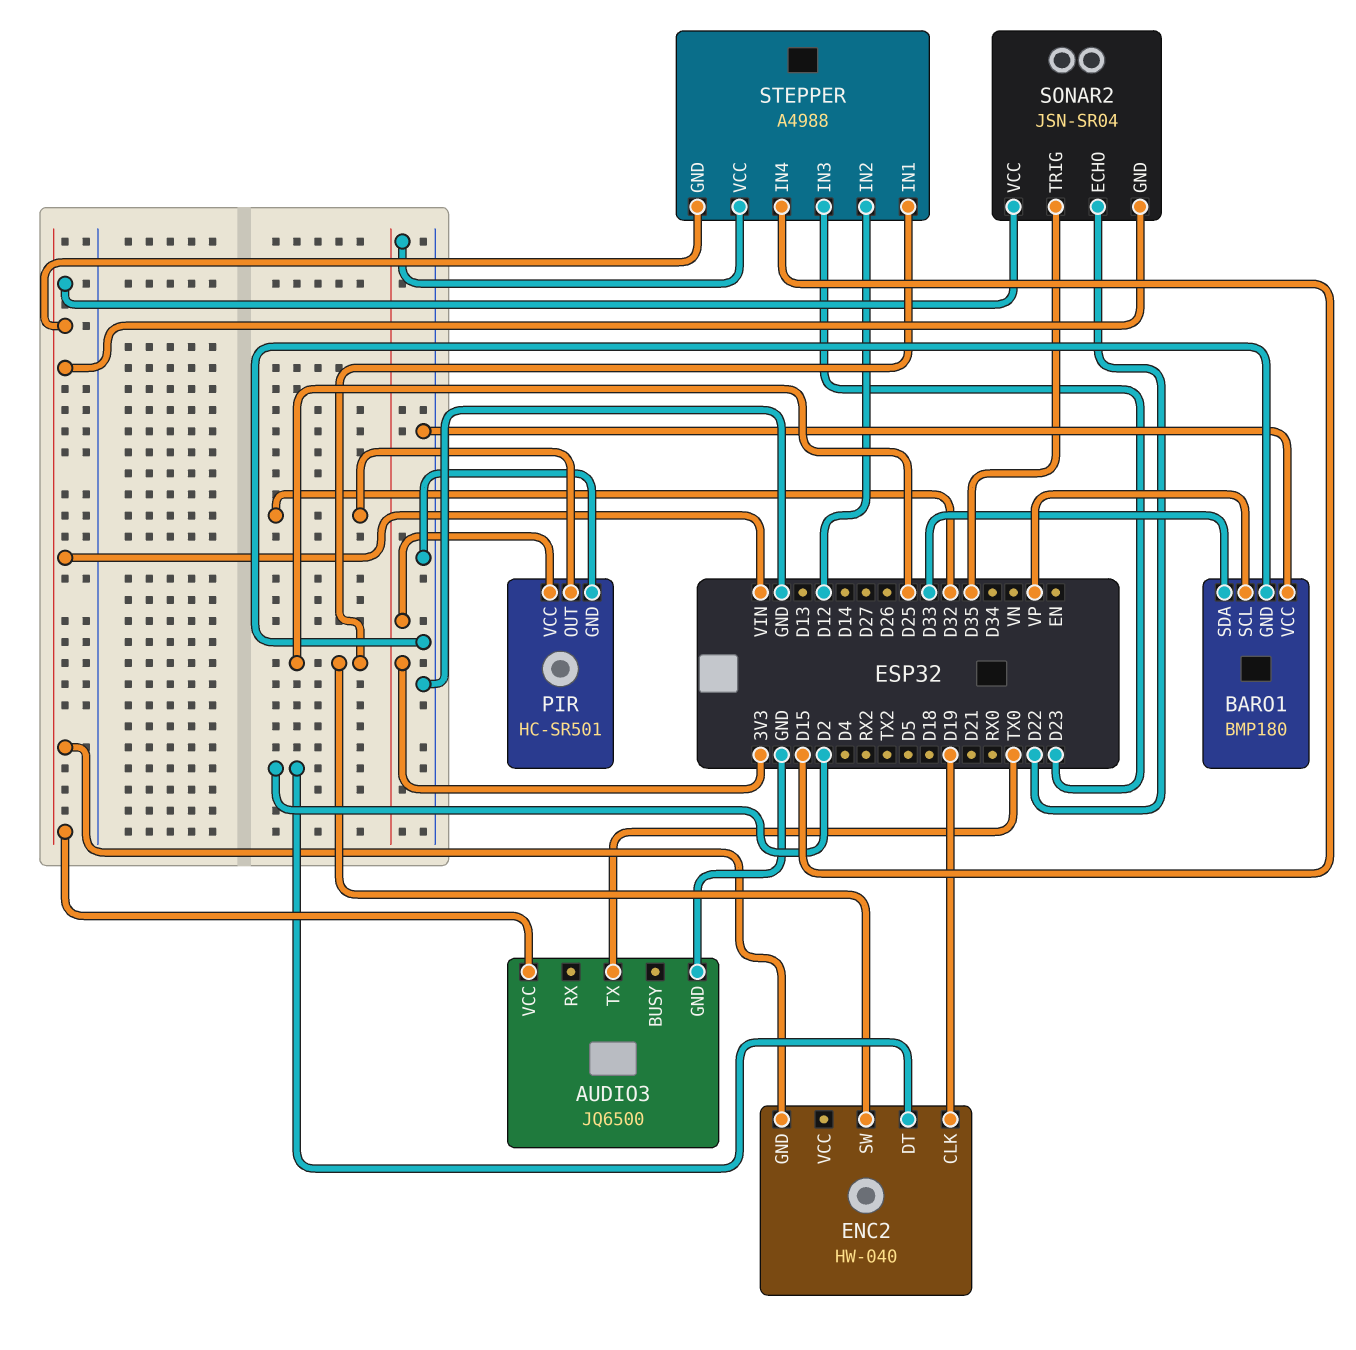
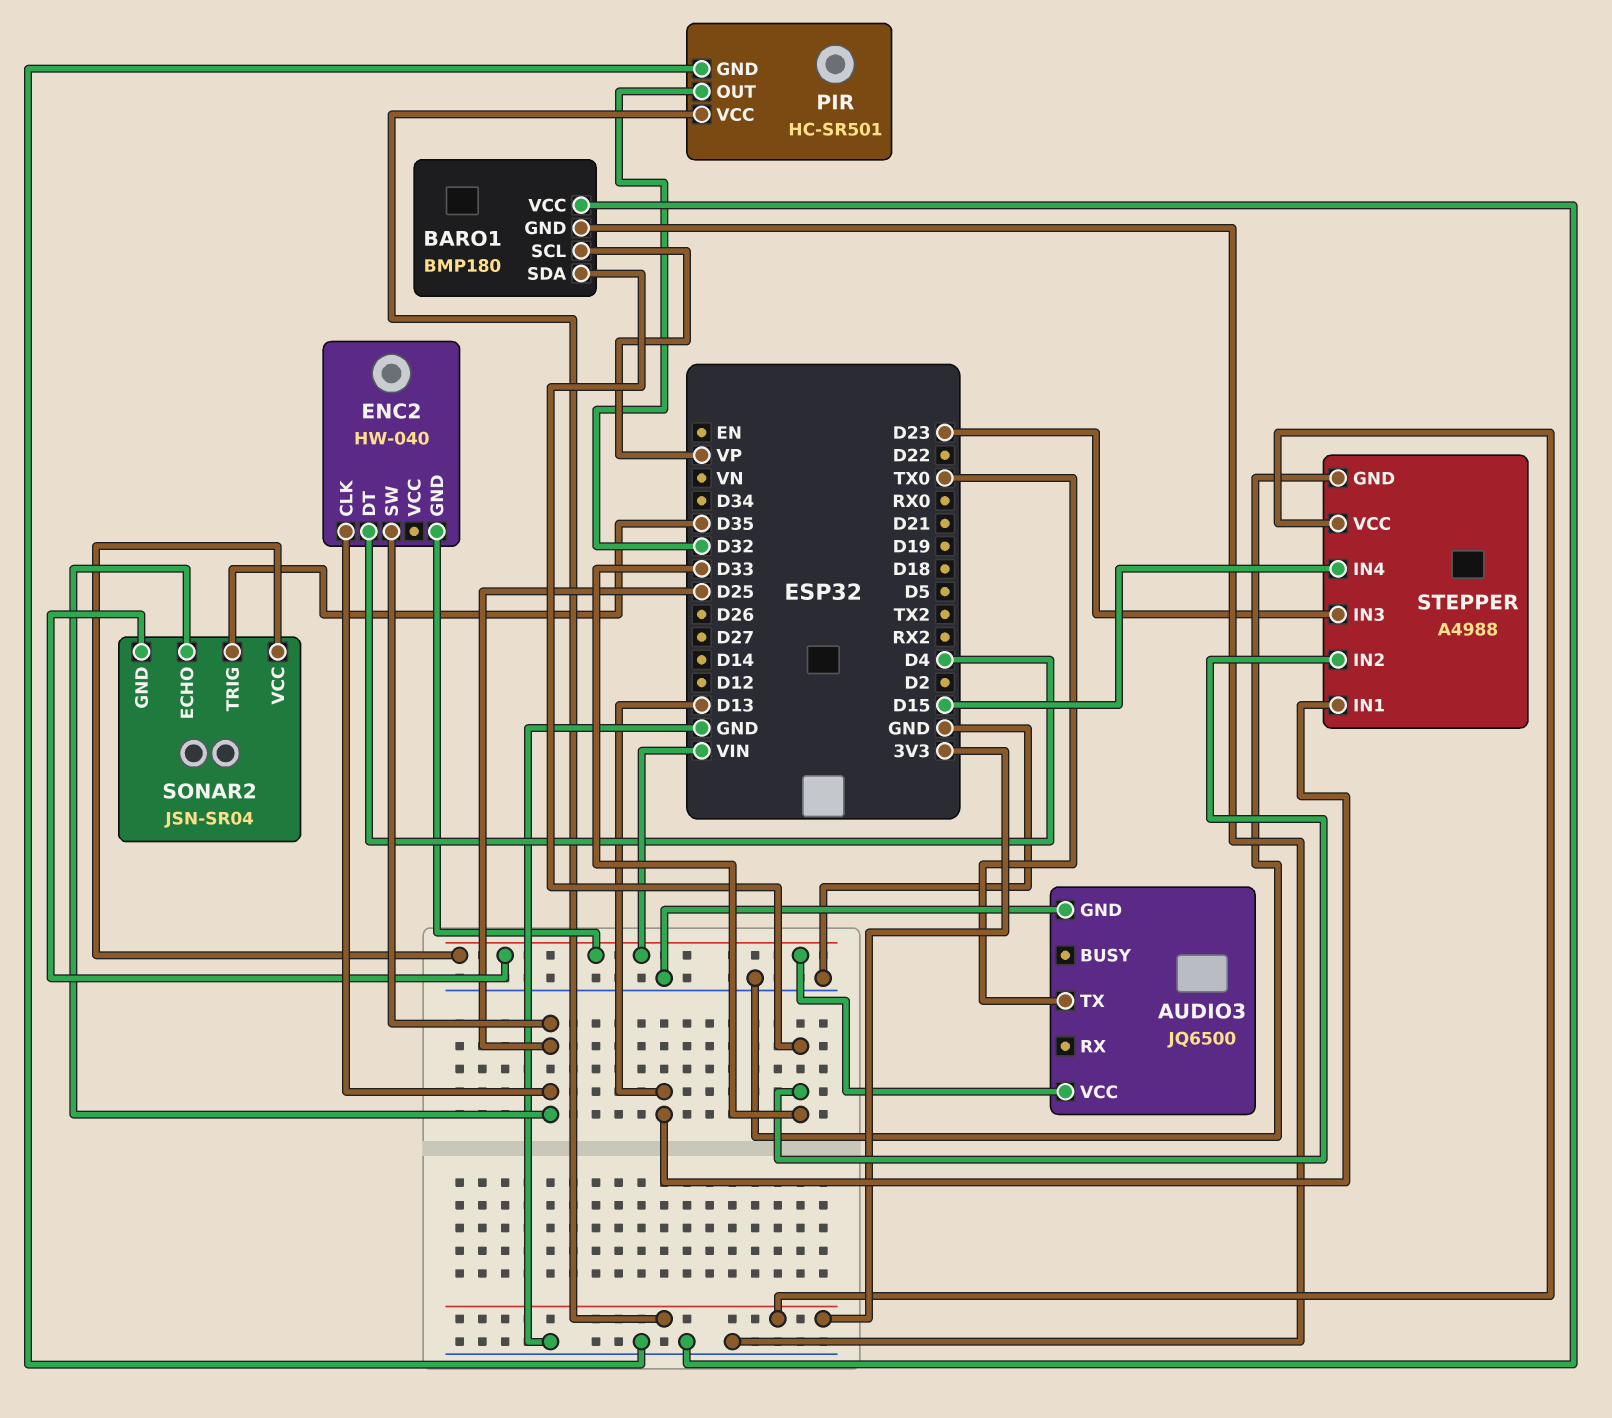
ENC2 pin CLK: D19 -> D25
ENC2 pin DT: D2 -> D4
SONAR2 pin ECHO: D22 -> D25
STEPPER pin GND: VIN -> GND
STEPPER pin IN1: D25 -> D13
STEPPER pin IN2: D12 -> D33

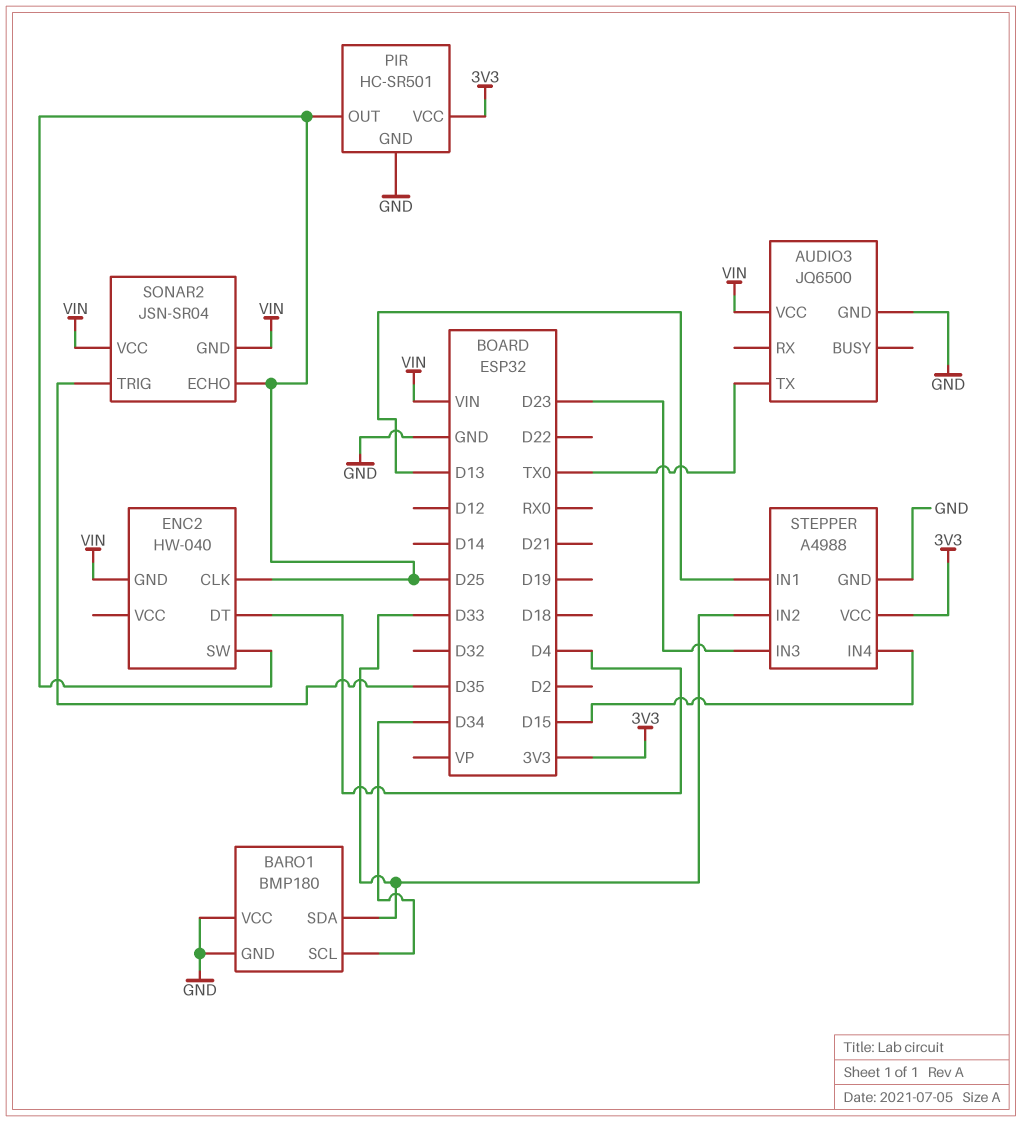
BARO1 pin SCL: VP -> D34
PIR pin OUT: D32 -> D25

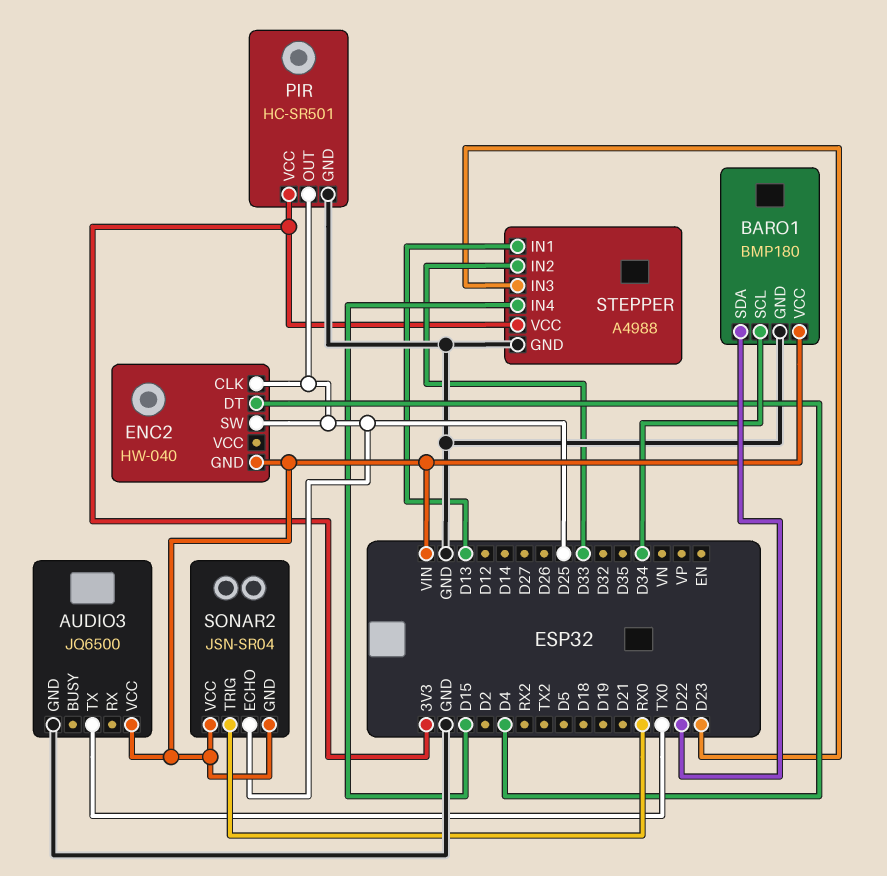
BARO1 pin SDA: D33 -> D22
BARO1 pin VCC: GND -> VIN
SONAR2 pin TRIG: D35 -> RX0

